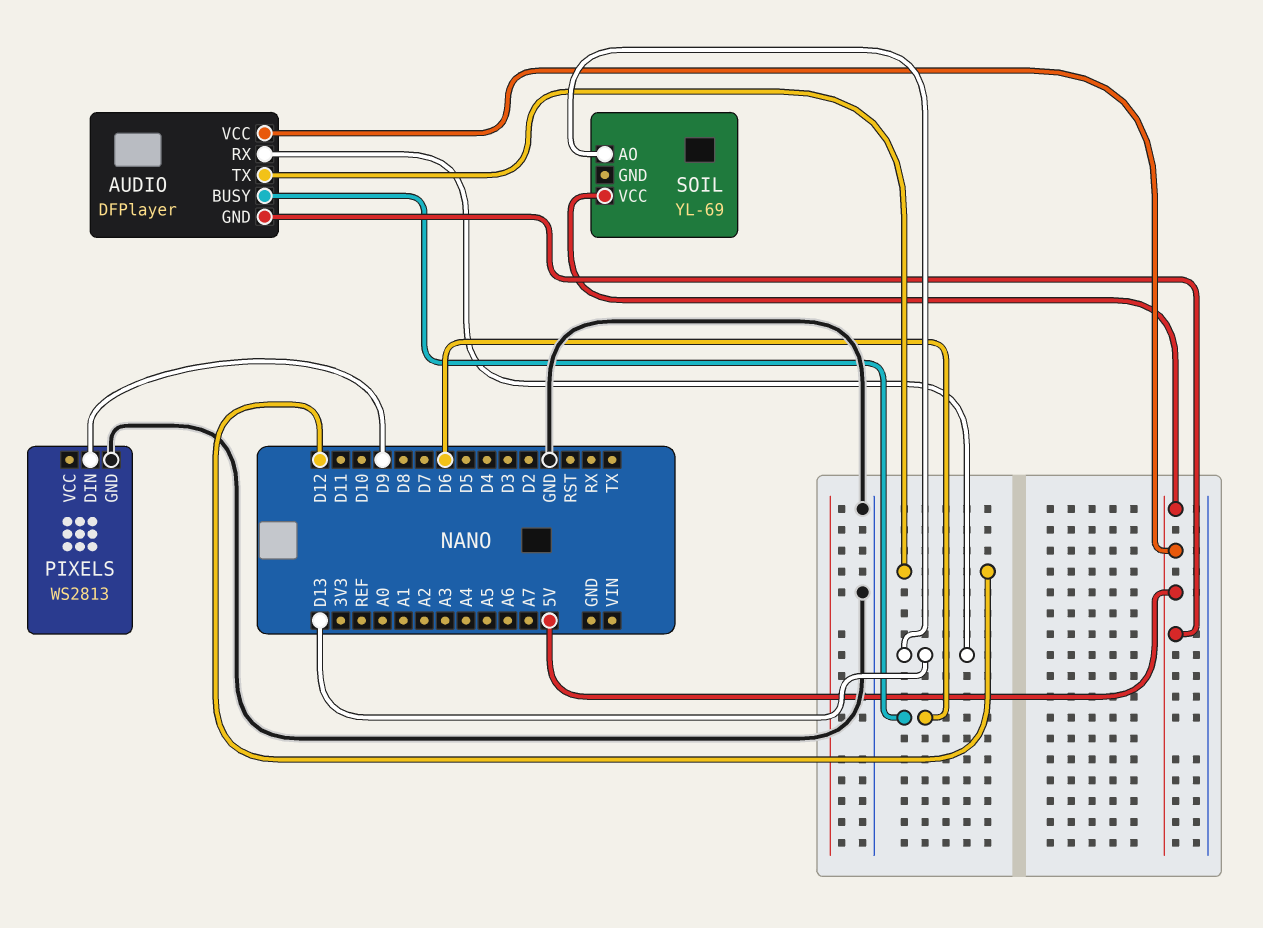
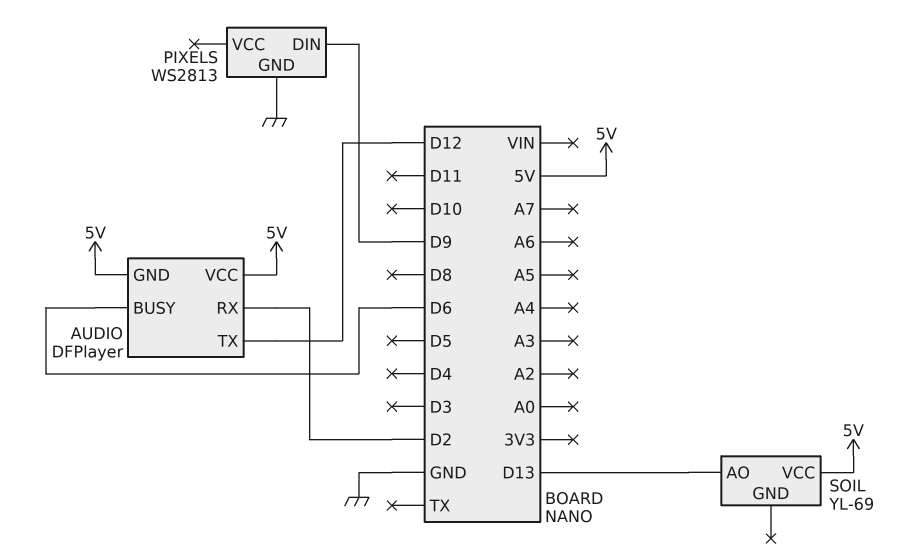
AUDIO pin RX: D13 -> D2

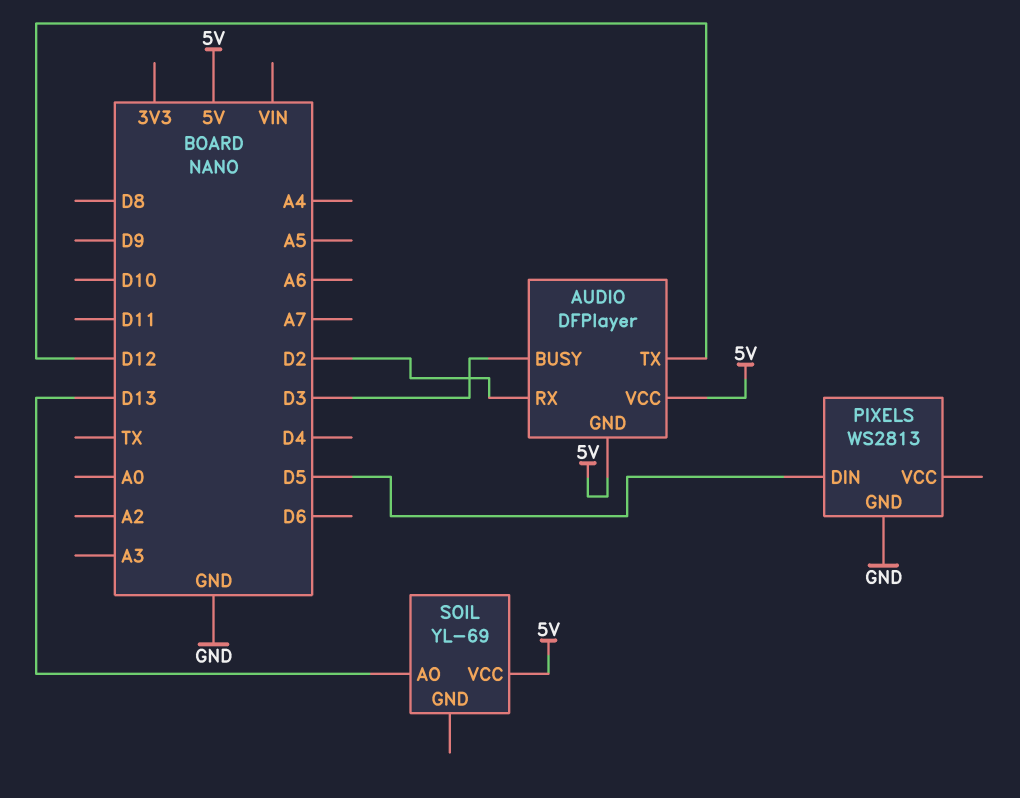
AUDIO pin BUSY: D6 -> D3
PIXELS pin DIN: D9 -> D5

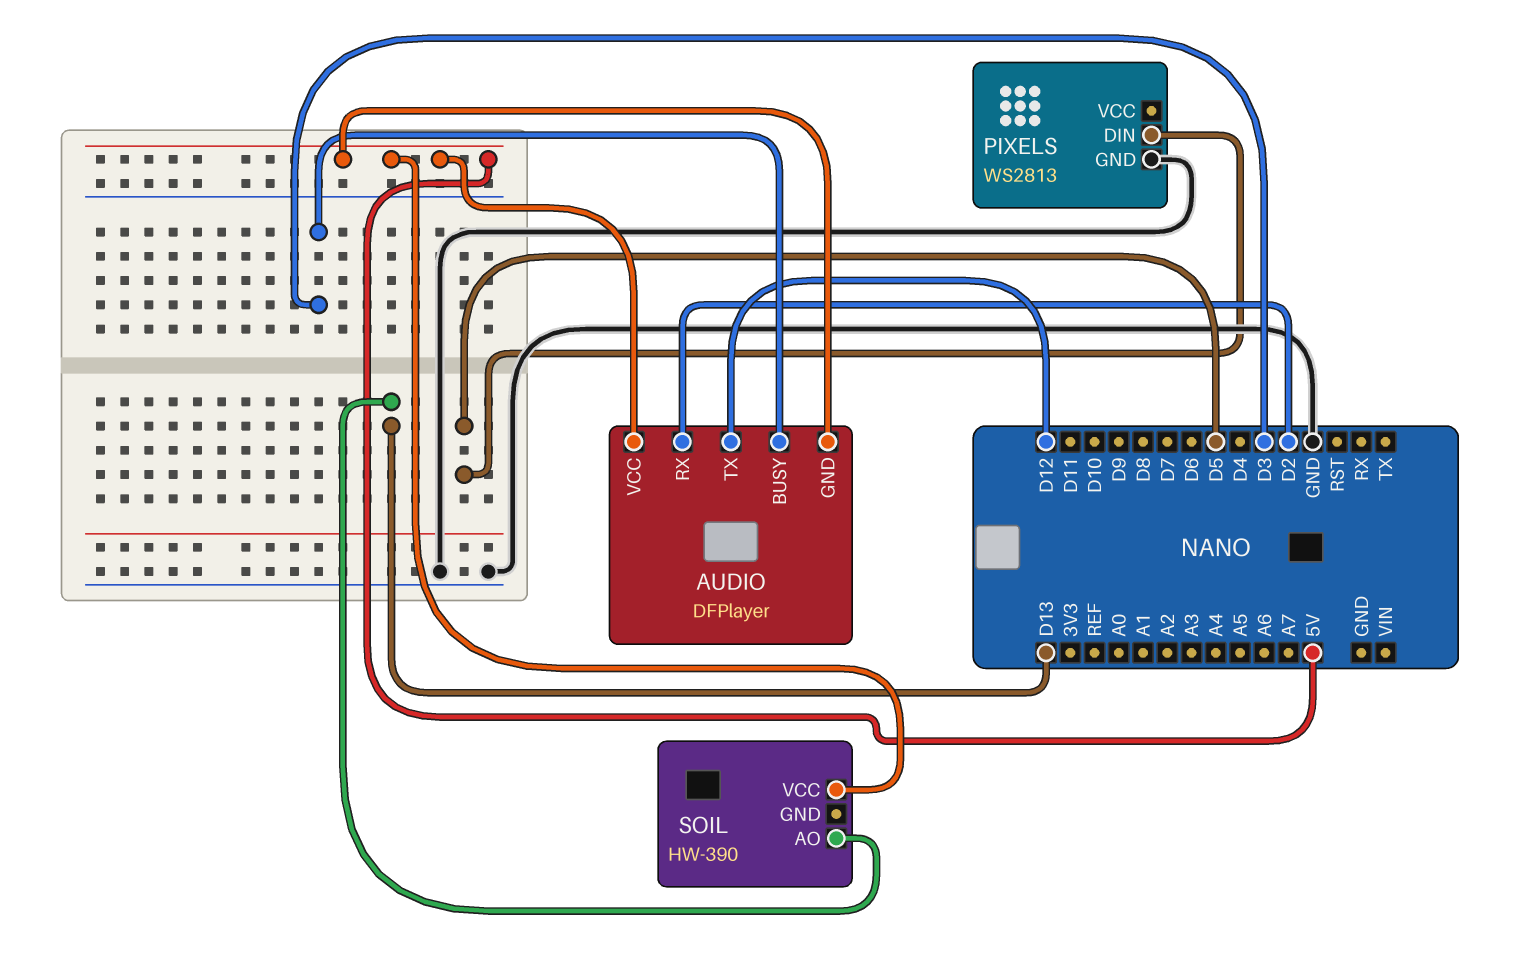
SOIL: YL-69 -> HW-390

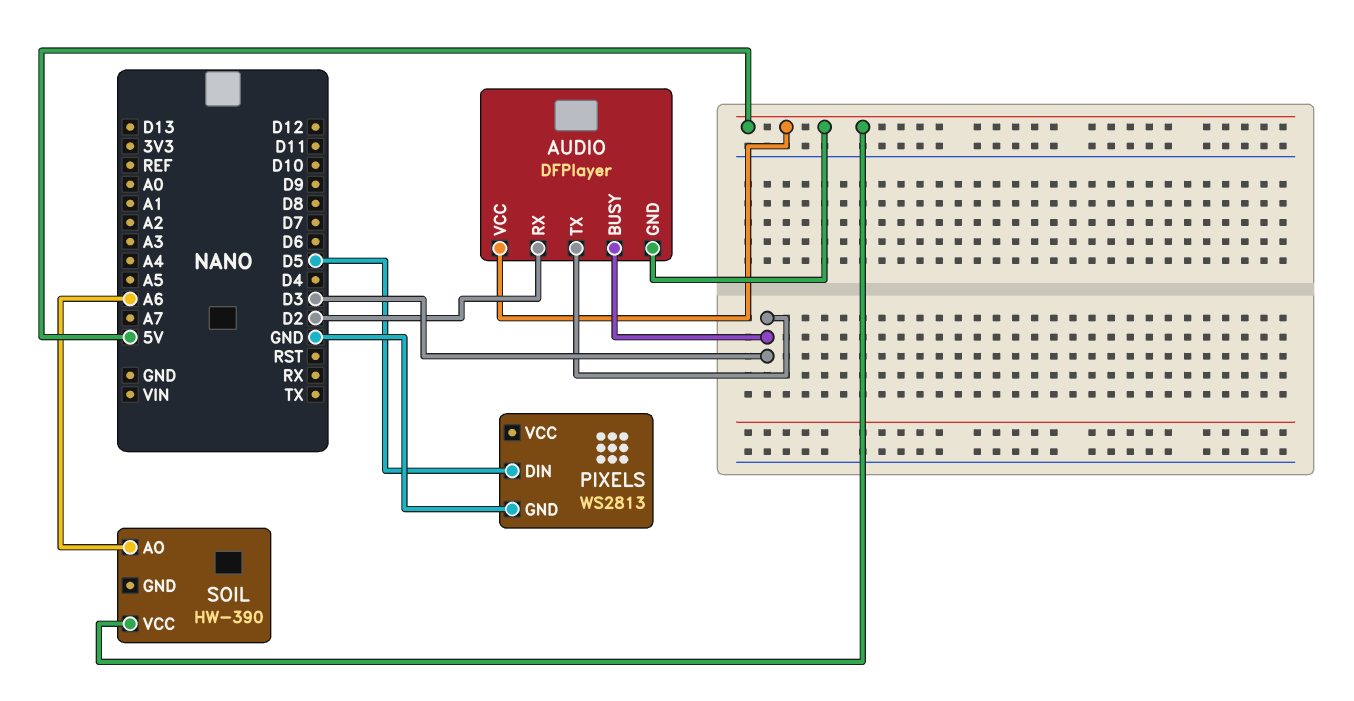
AUDIO pin TX: D12 -> D3
SOIL pin AO: D13 -> A6

